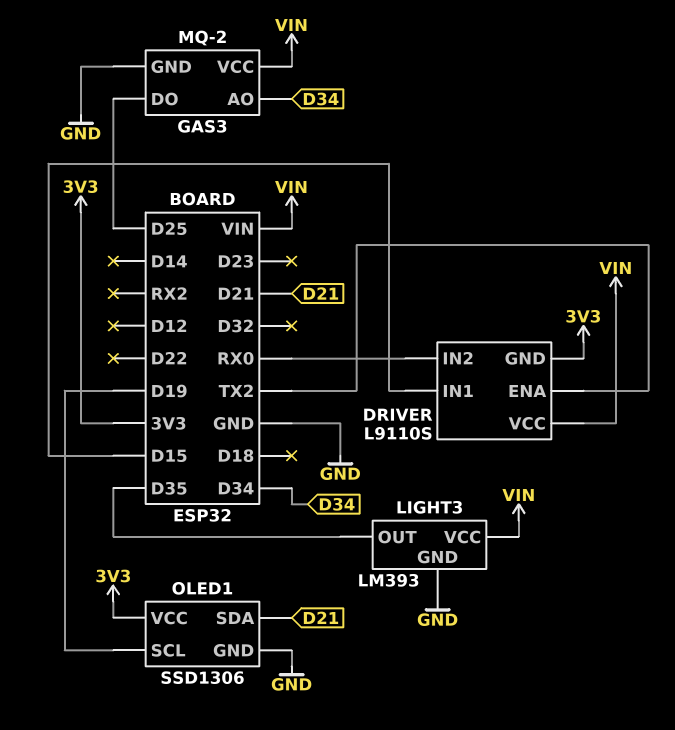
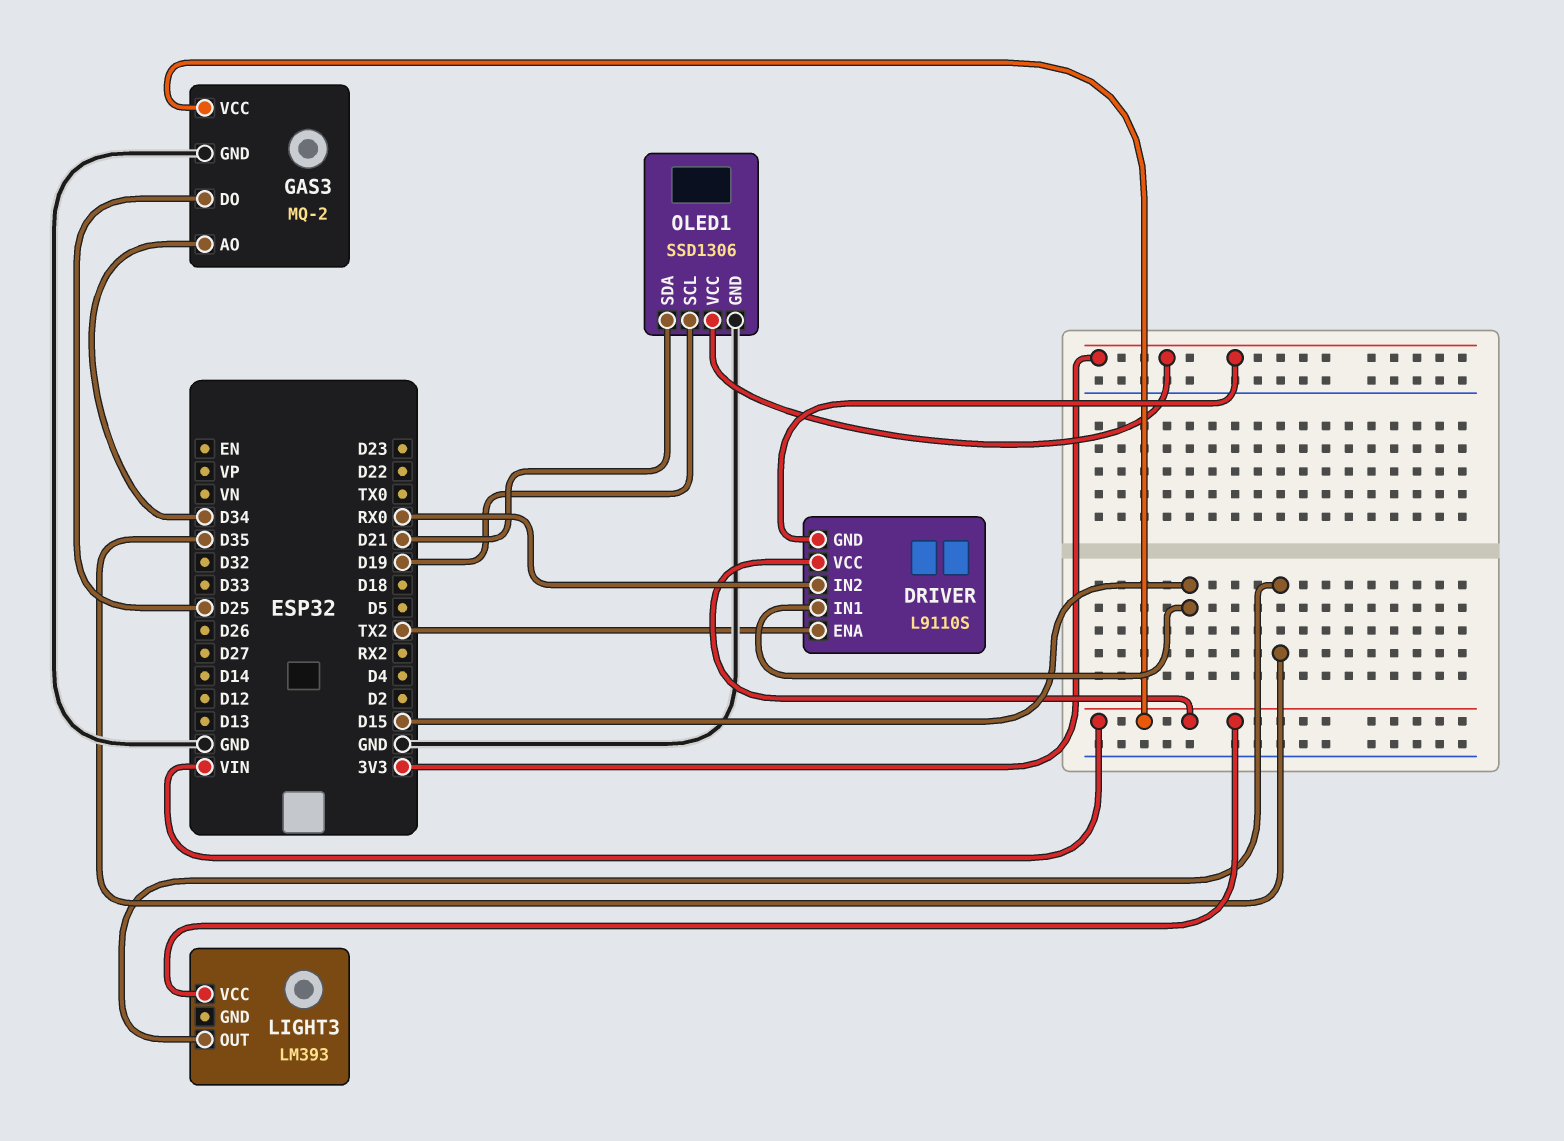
LIGHT3 pin GND: GND -> none

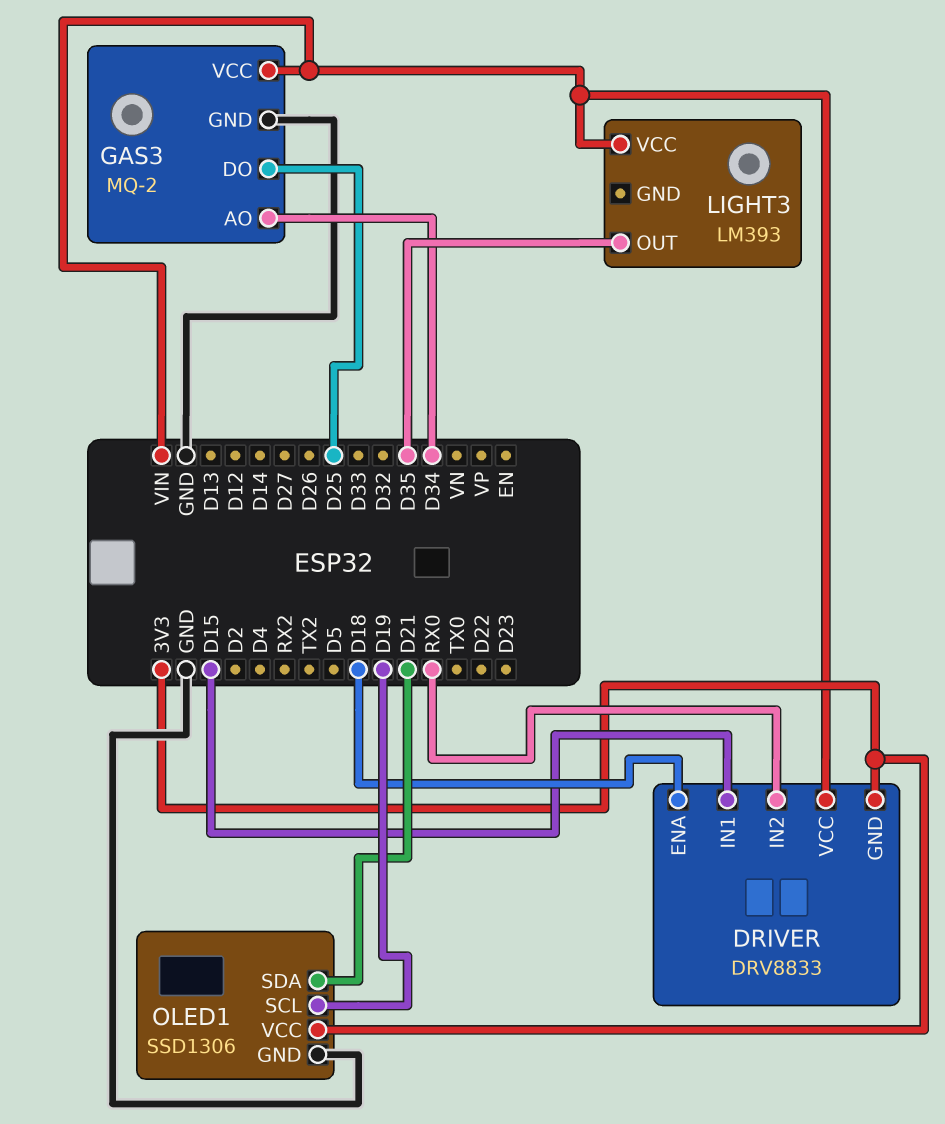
DRIVER: L9110S -> DRV8833
DRIVER pin ENA: TX2 -> D18

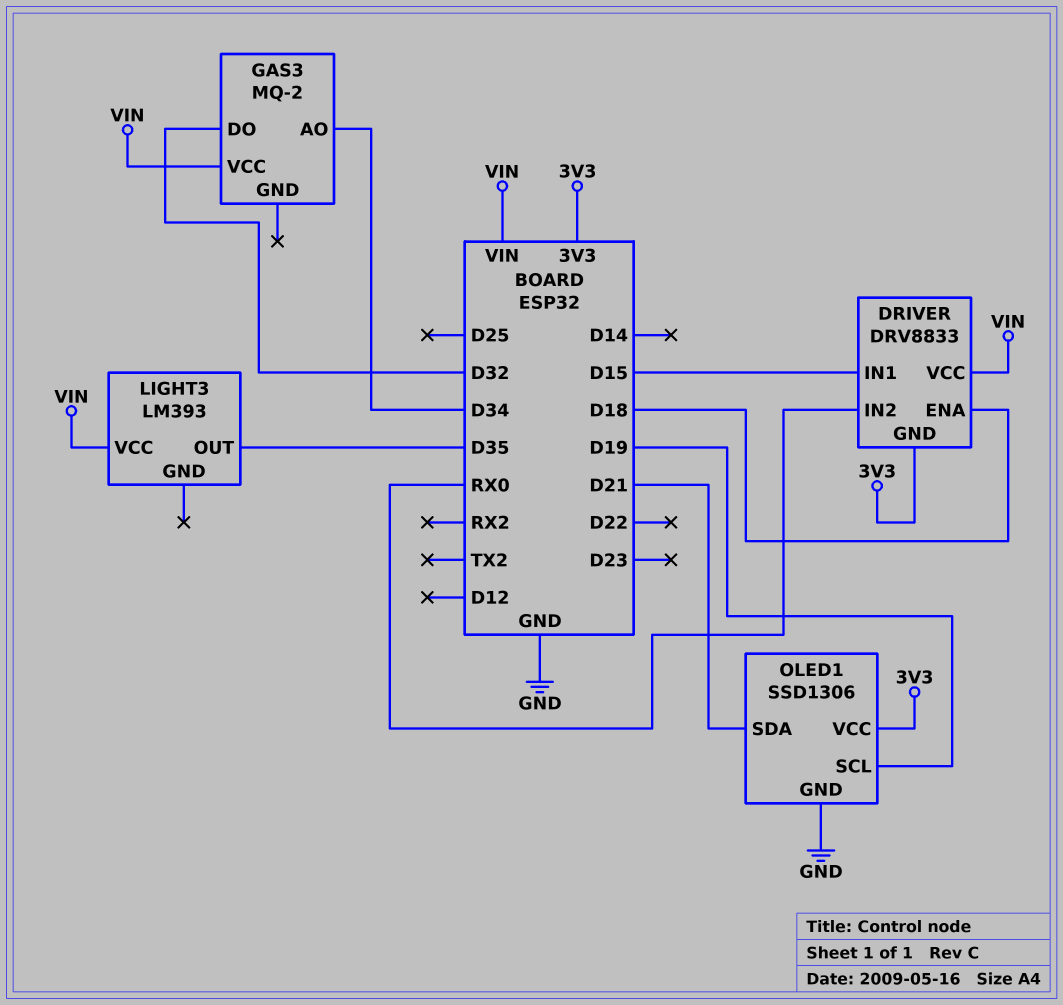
GAS3 pin DO: D25 -> D32
GAS3 pin GND: GND -> none

